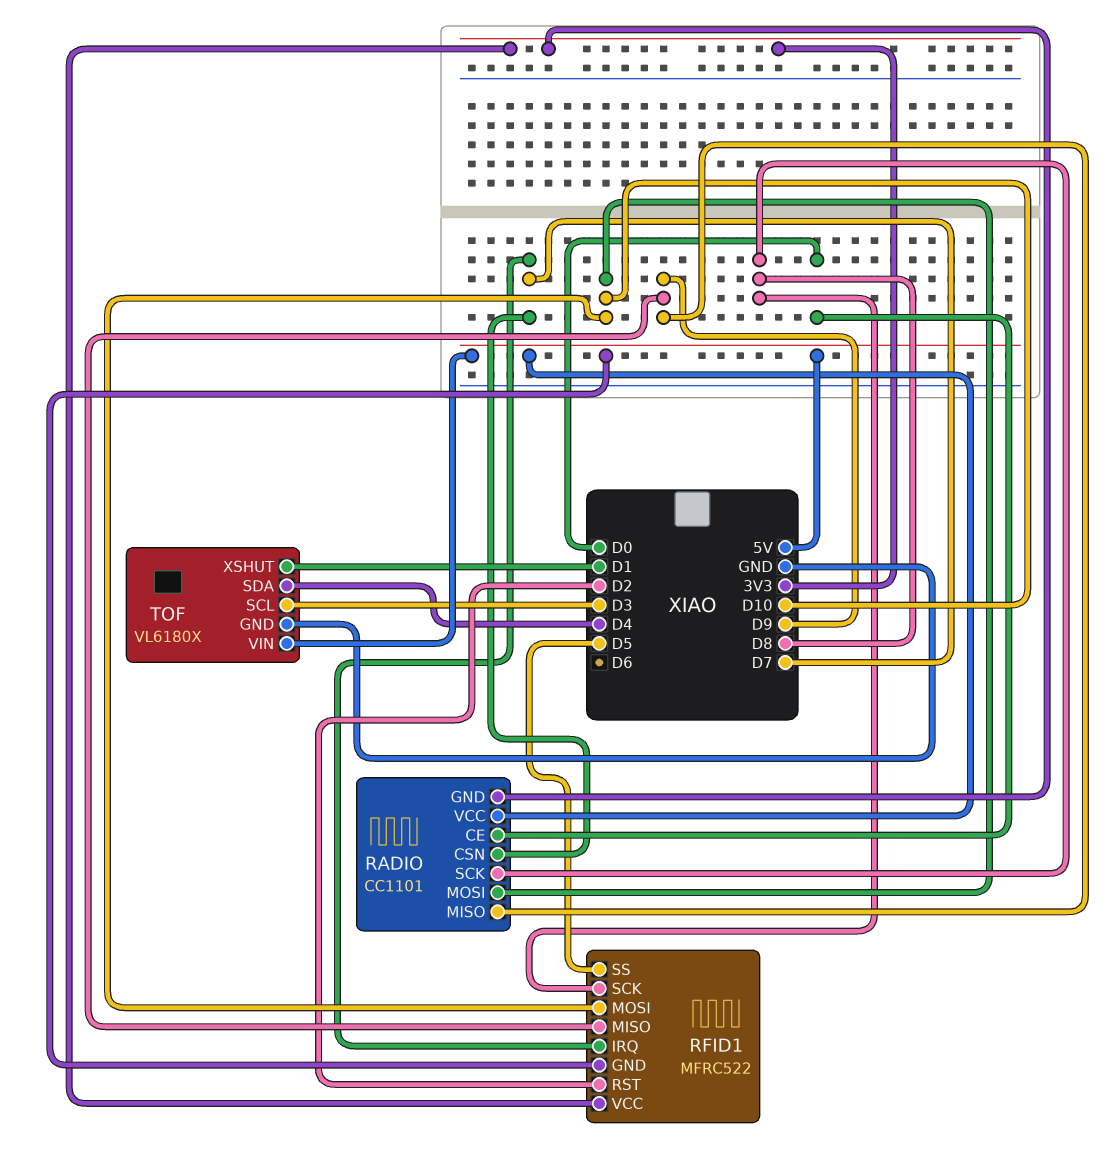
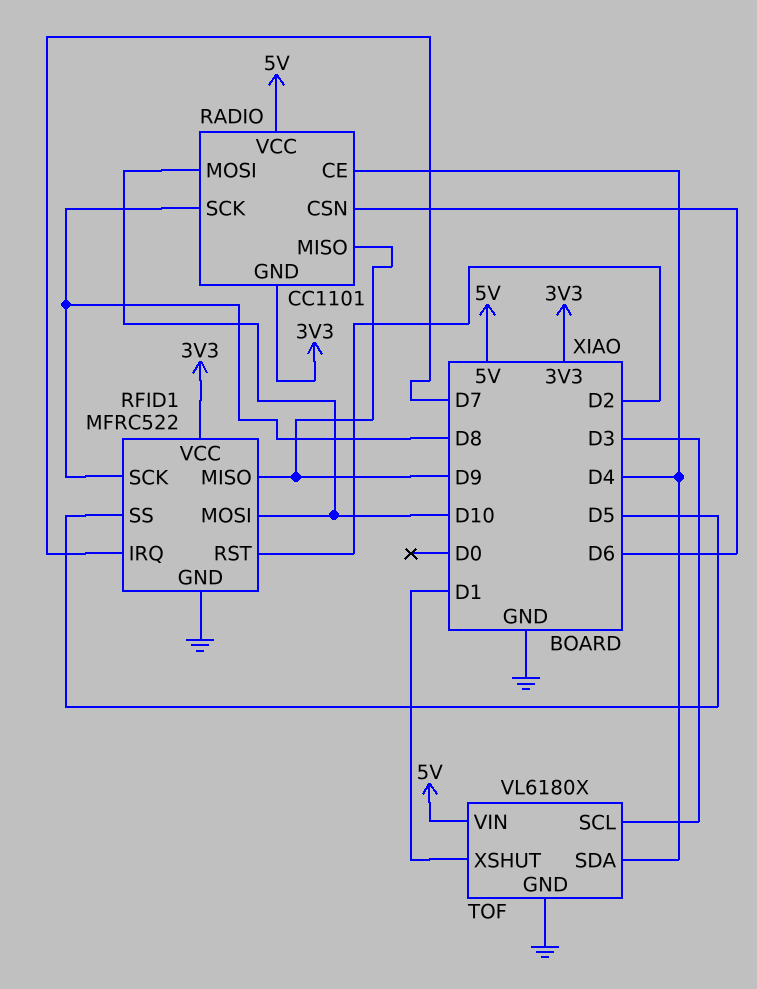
RADIO pin CE: D0 -> D4
RADIO pin CSN: D7 -> D6
RFID1 pin GND: 5V -> GND

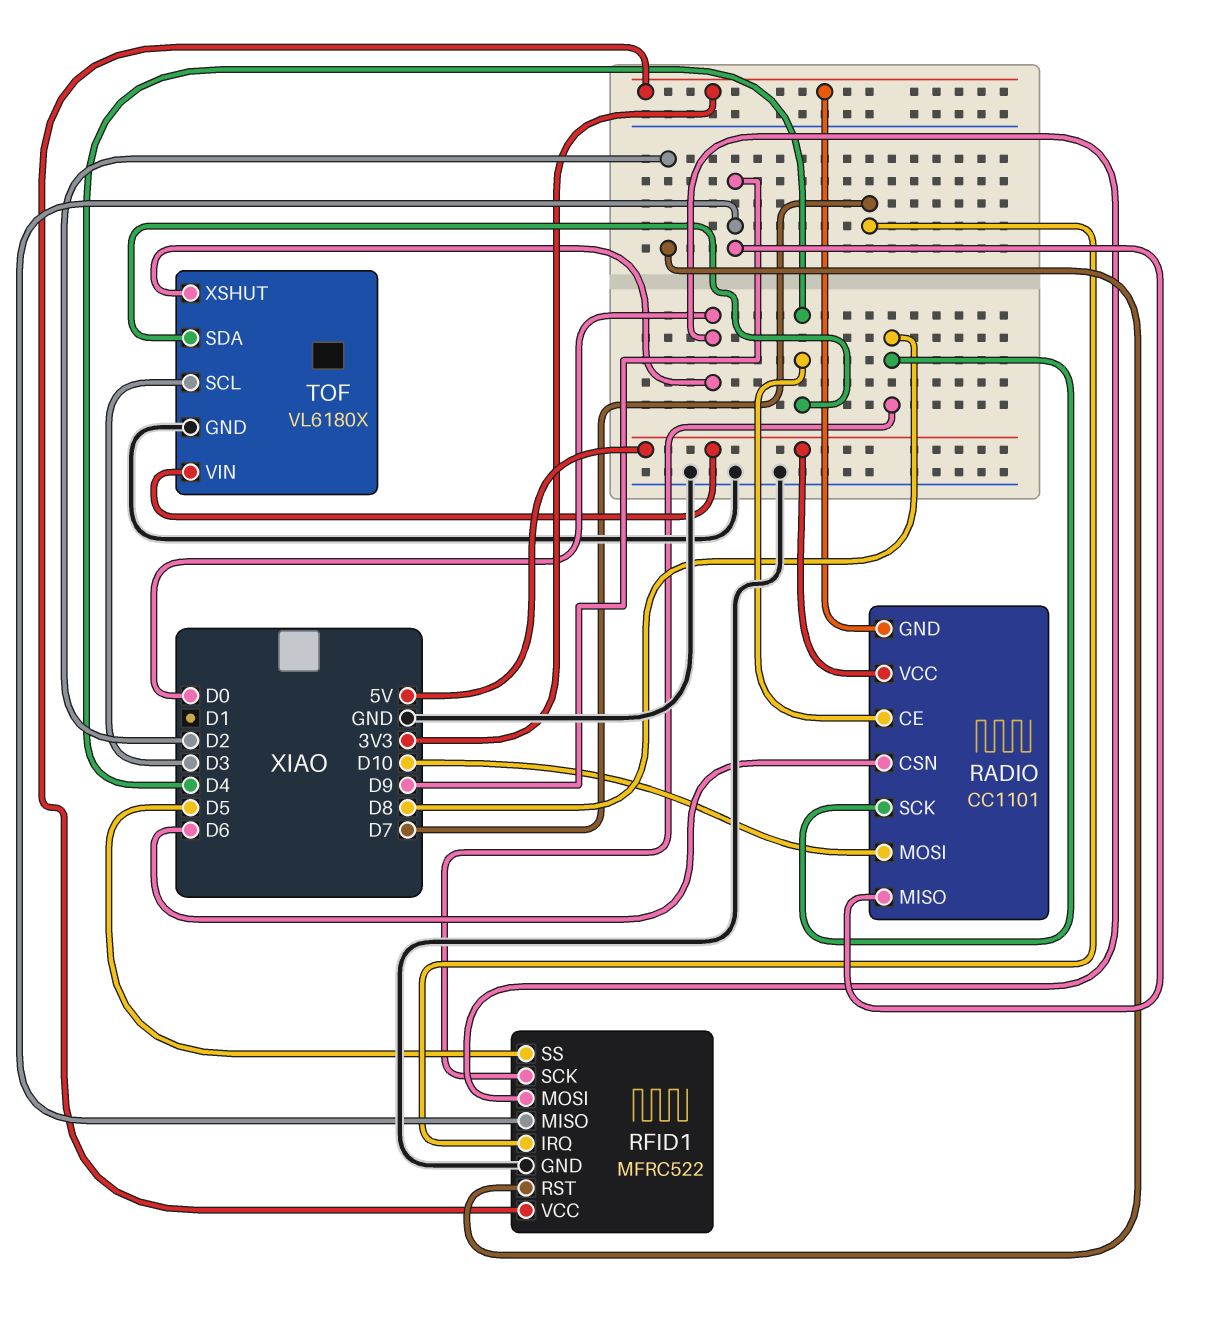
RFID1 pin MOSI: D10 -> D0
TOF pin XSHUT: D1 -> D0

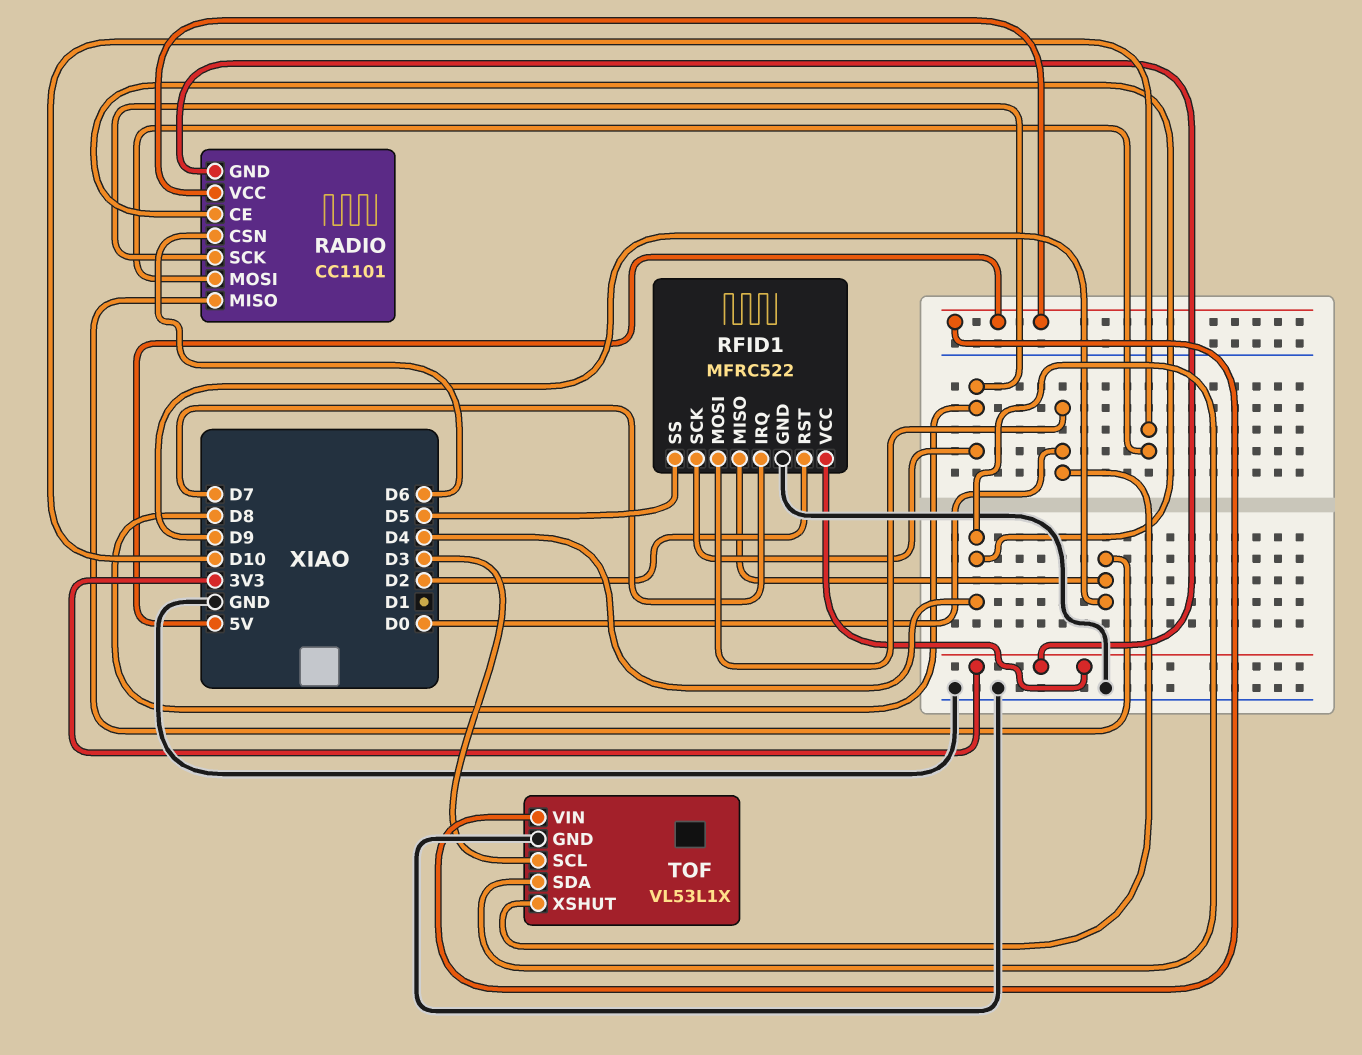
TOF: VL6180X -> VL53L1X

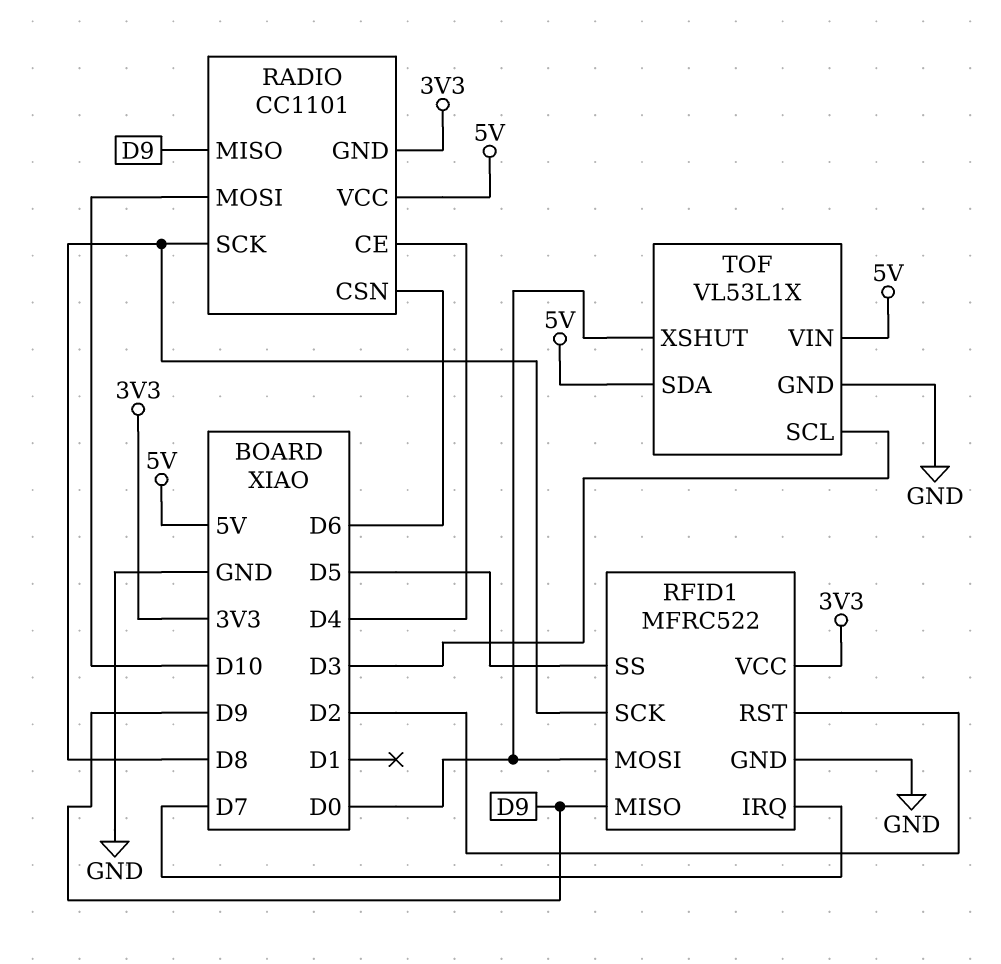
TOF pin SDA: D4 -> 5V

